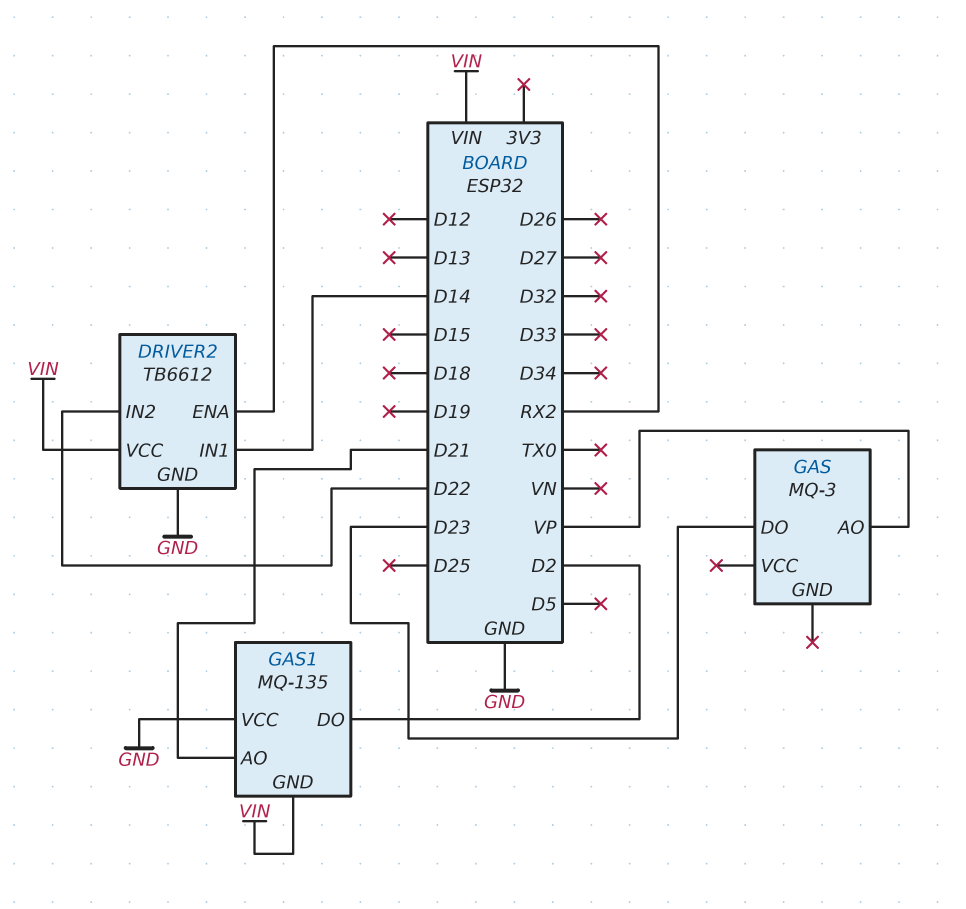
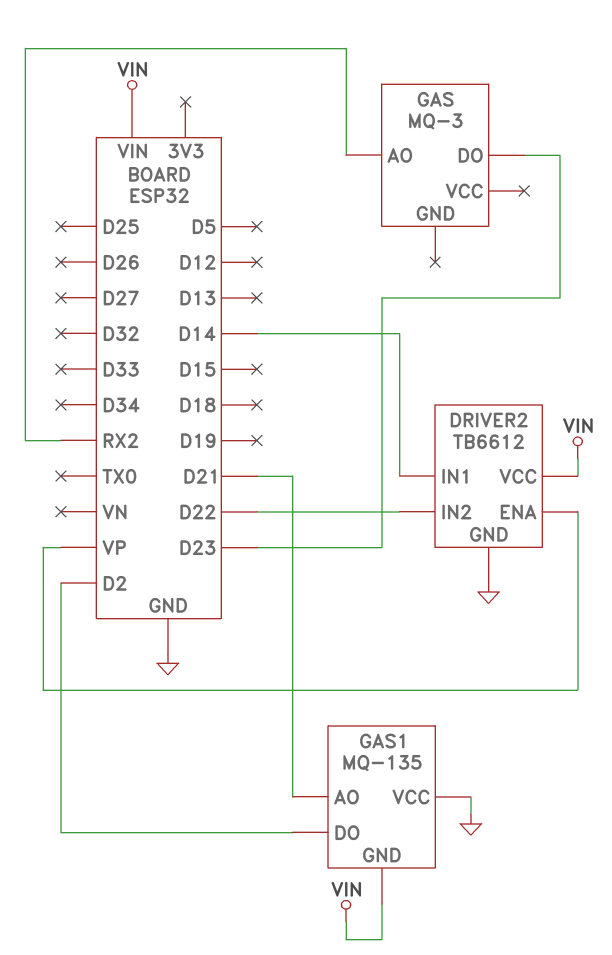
DRIVER2 pin ENA: RX2 -> VP
GAS pin AO: VP -> RX2

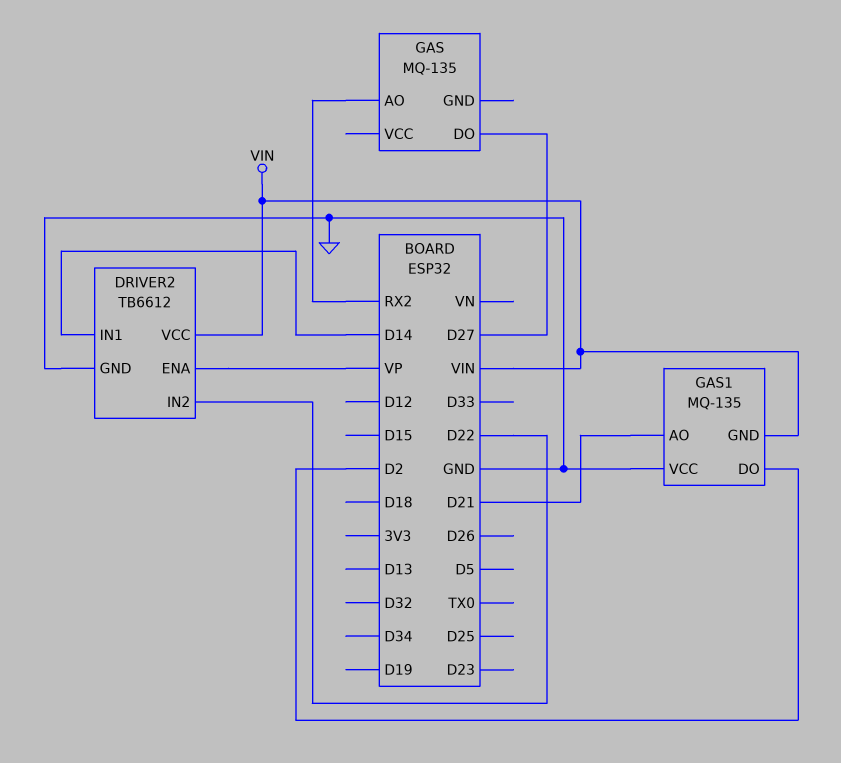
GAS: MQ-3 -> MQ-135
GAS pin DO: D23 -> D27

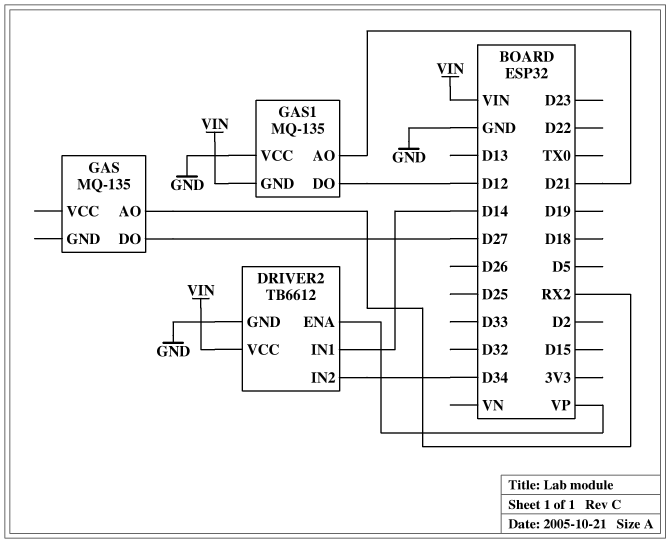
DRIVER2 pin IN2: D22 -> D34
GAS1 pin DO: D2 -> D12

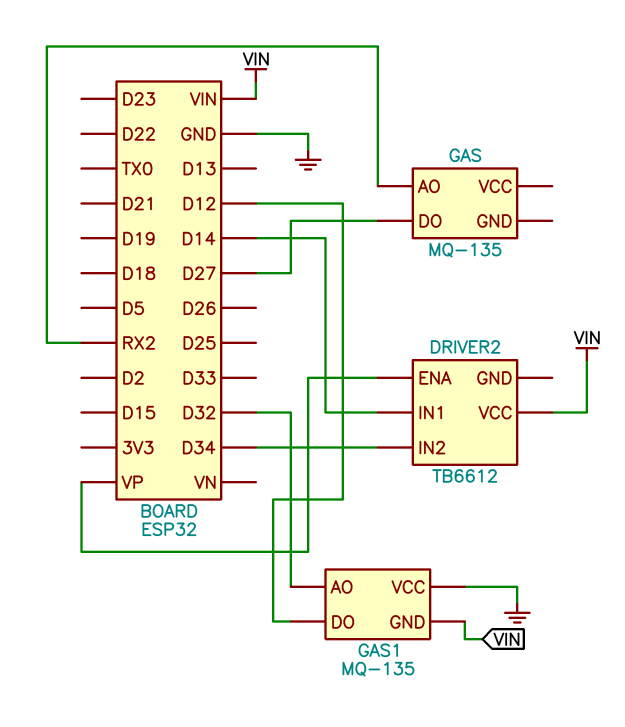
DRIVER2 pin GND: GND -> none
GAS1 pin AO: D21 -> D32

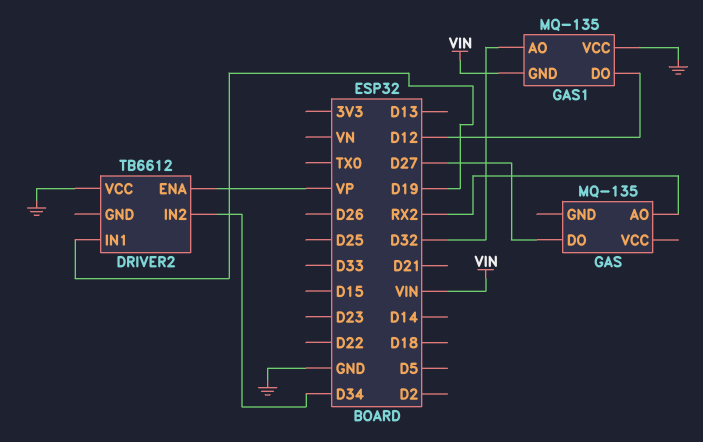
DRIVER2 pin IN1: D14 -> D19
DRIVER2 pin VCC: VIN -> GND

